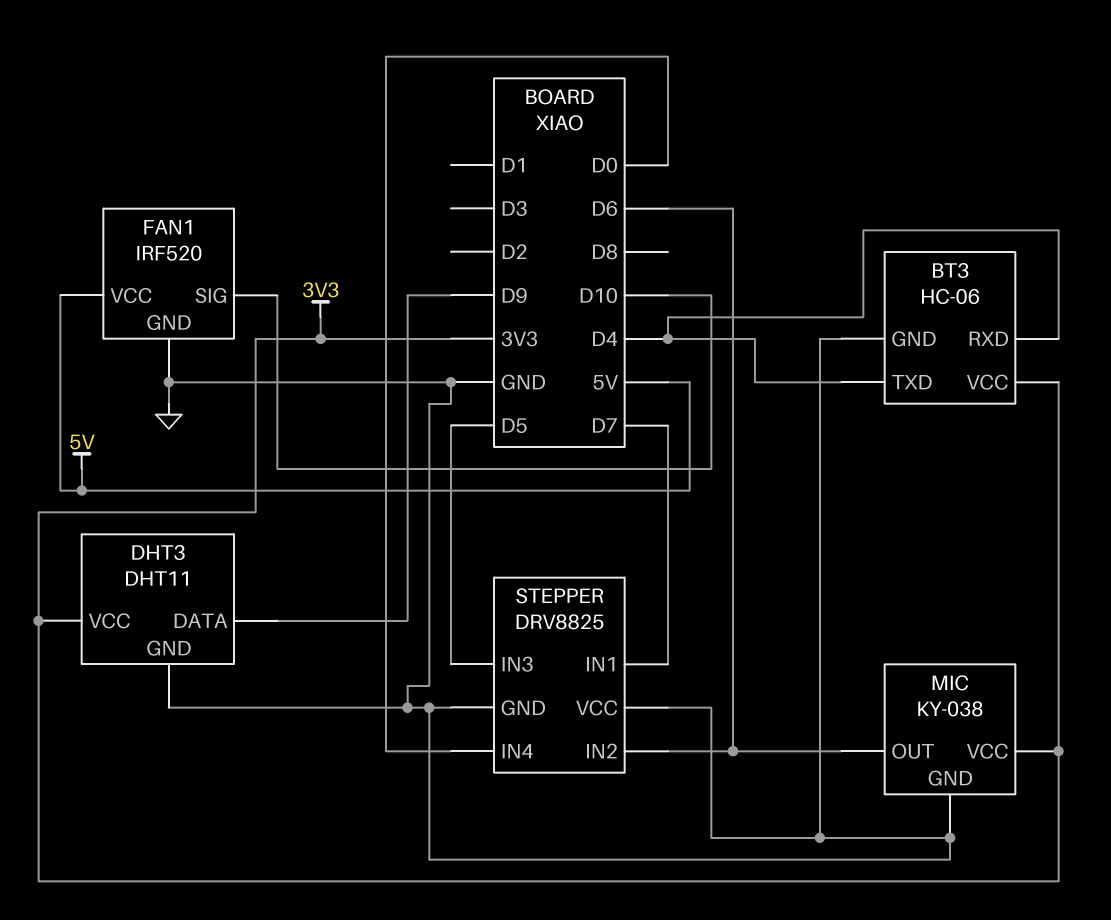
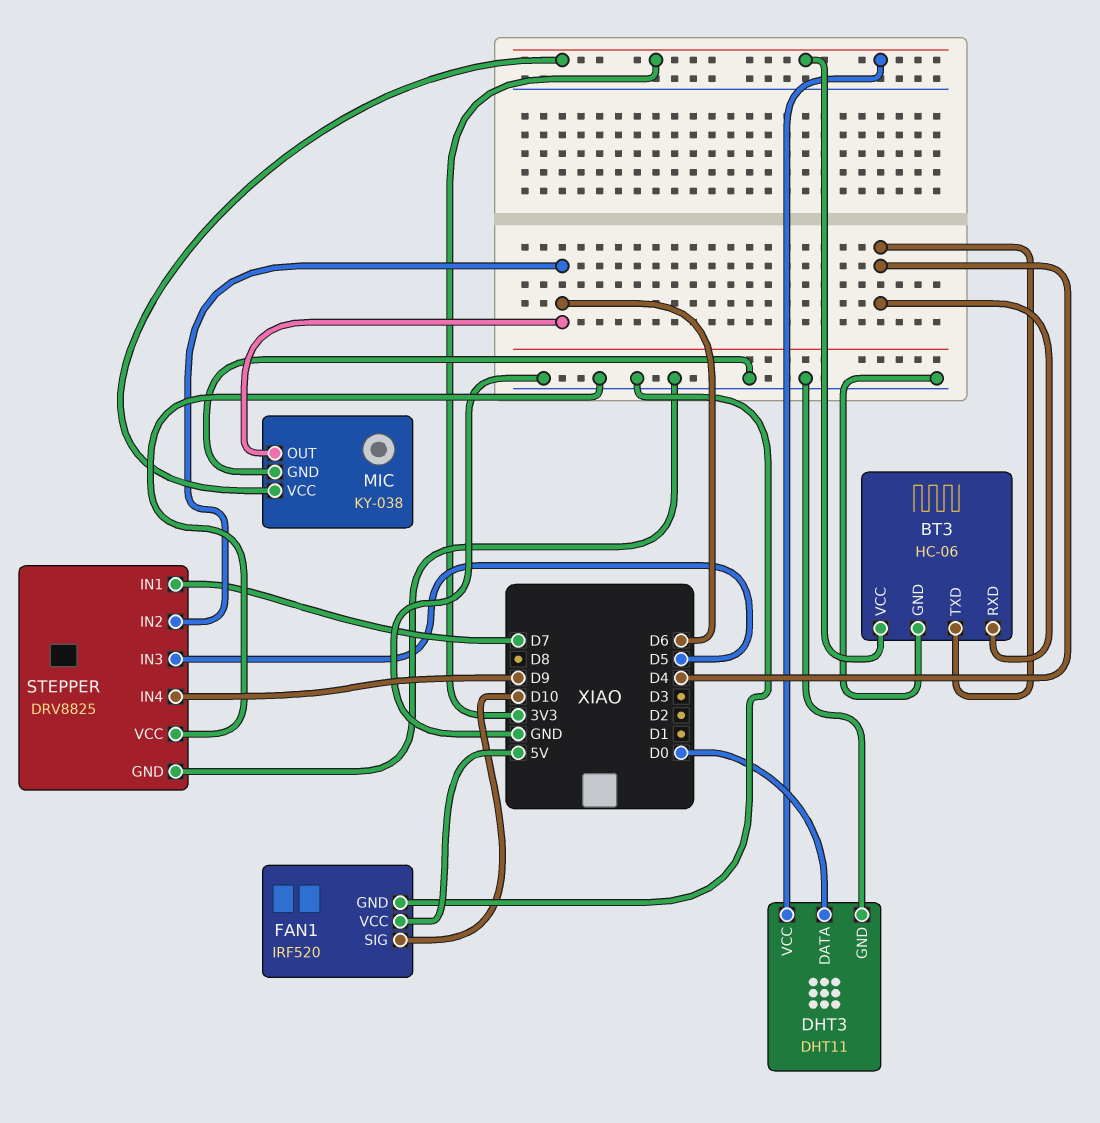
DHT3 pin DATA: D9 -> D0
STEPPER pin IN4: D0 -> D9

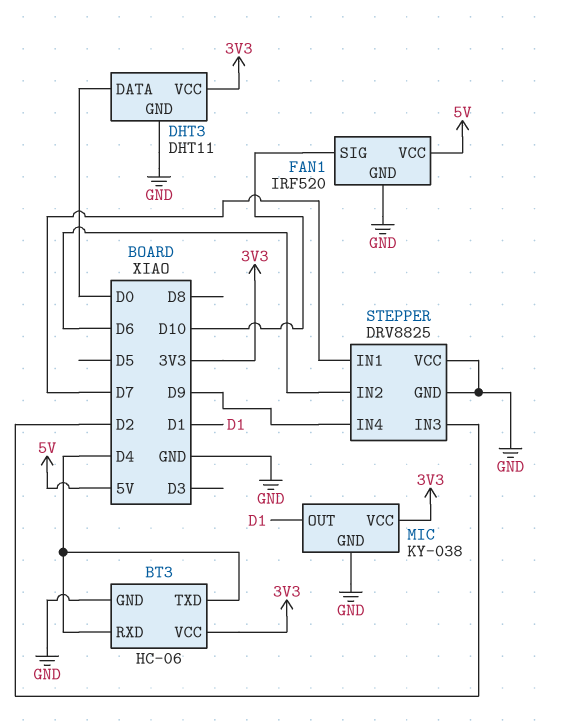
MIC pin OUT: D6 -> D1
STEPPER pin IN3: D5 -> D2

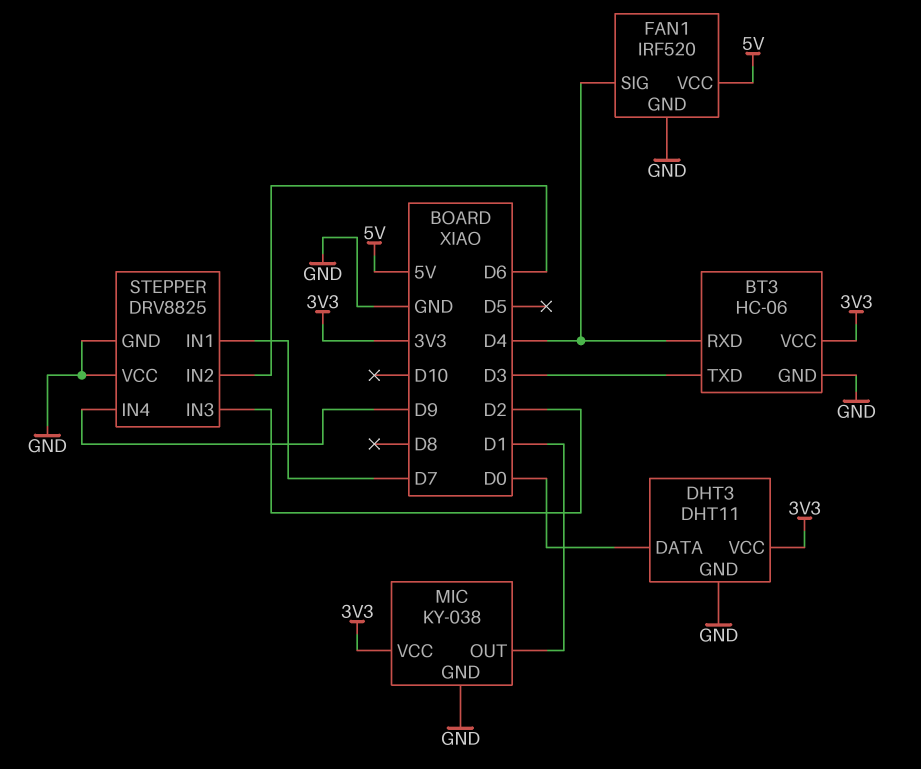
BT3 pin TXD: D4 -> D3
FAN1 pin SIG: D10 -> D4

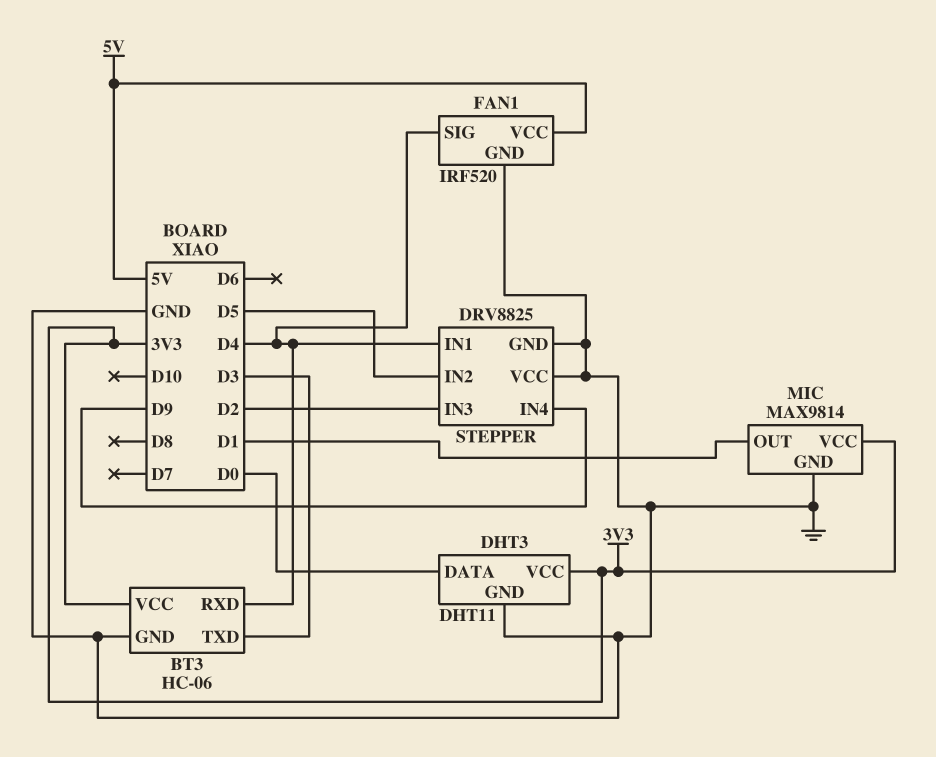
MIC: KY-038 -> MAX9814
STEPPER pin IN1: D7 -> D4
STEPPER pin IN2: D6 -> D5

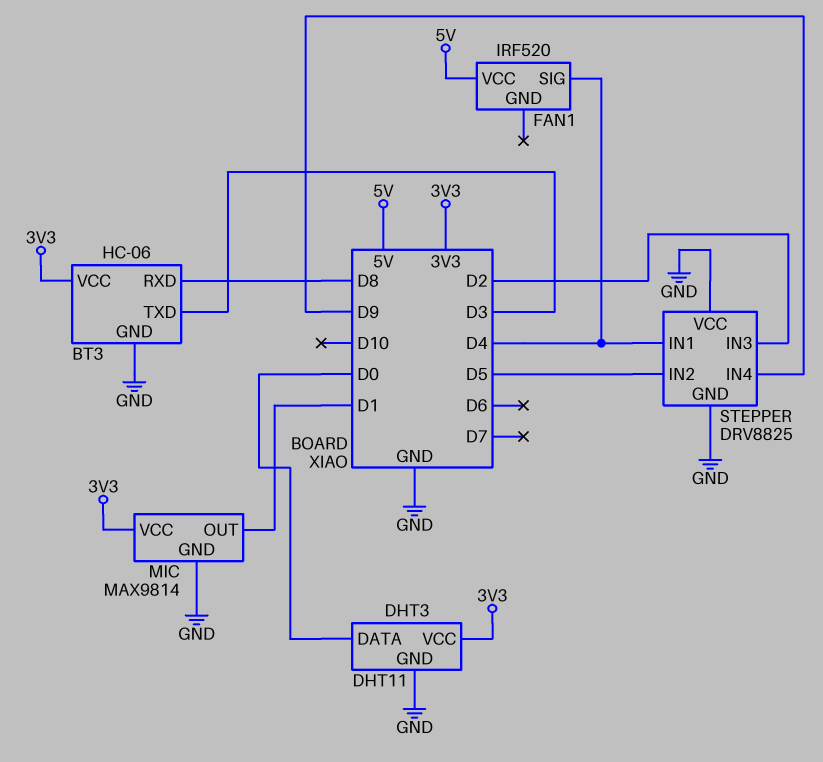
BT3 pin RXD: D4 -> D8
FAN1 pin GND: GND -> none

